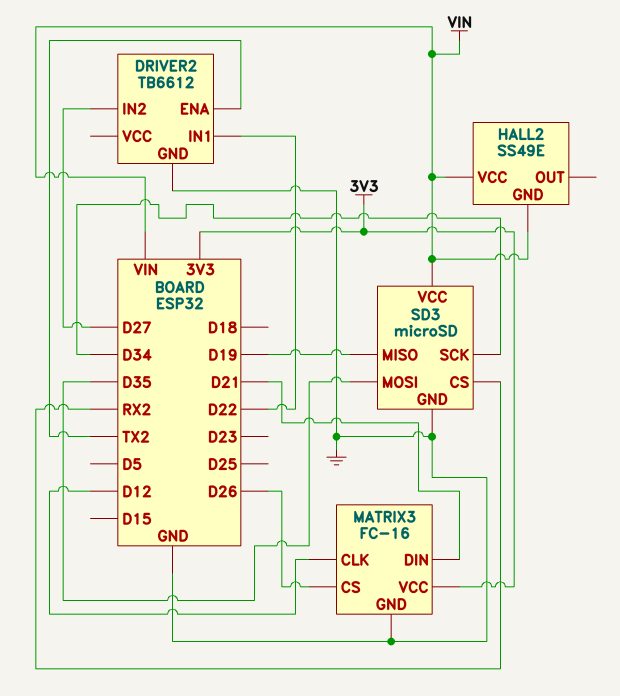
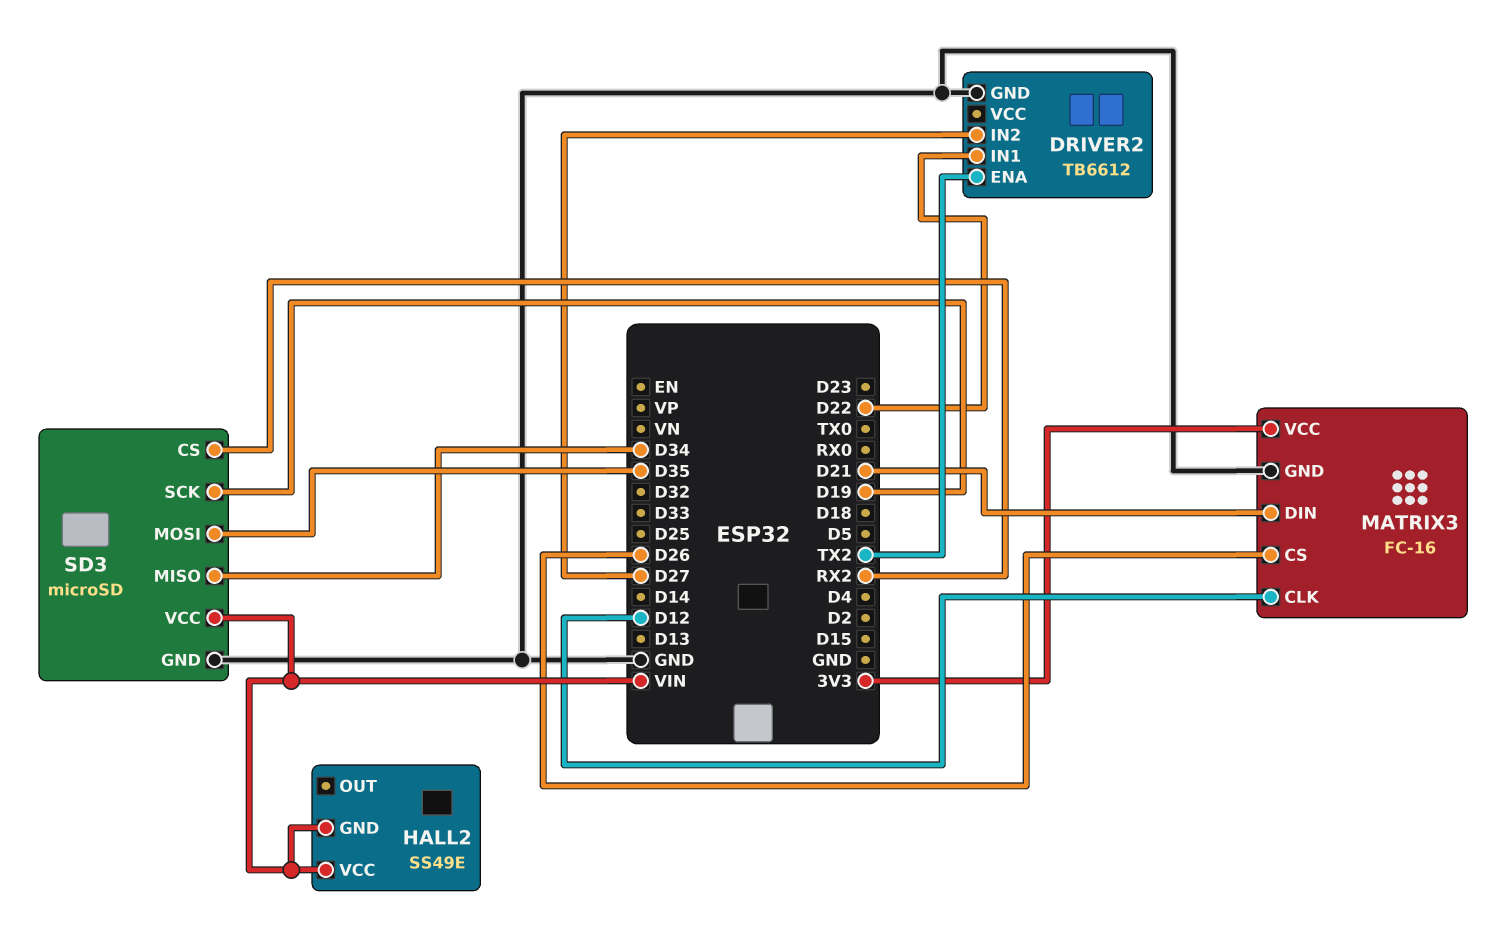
SD3 pin MISO: D19 -> D34
SD3 pin SCK: D34 -> D19

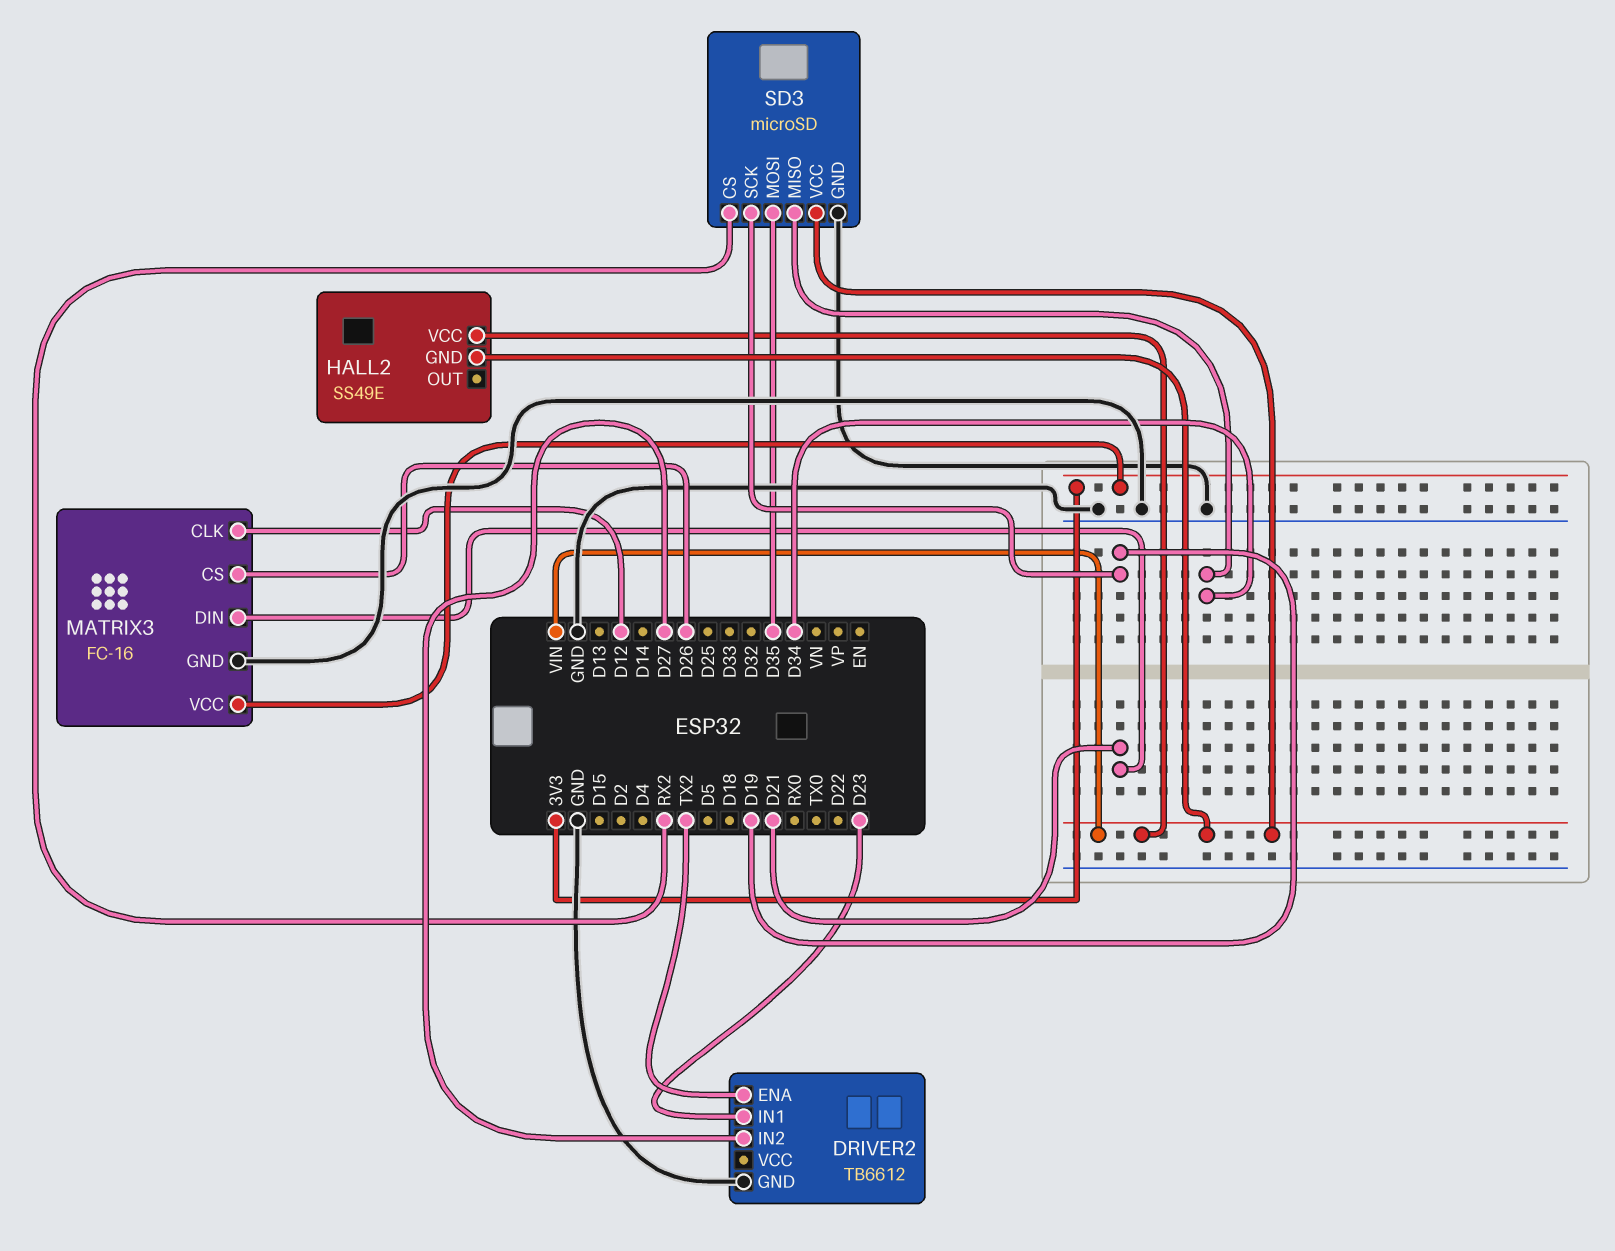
DRIVER2 pin IN1: D22 -> D23

